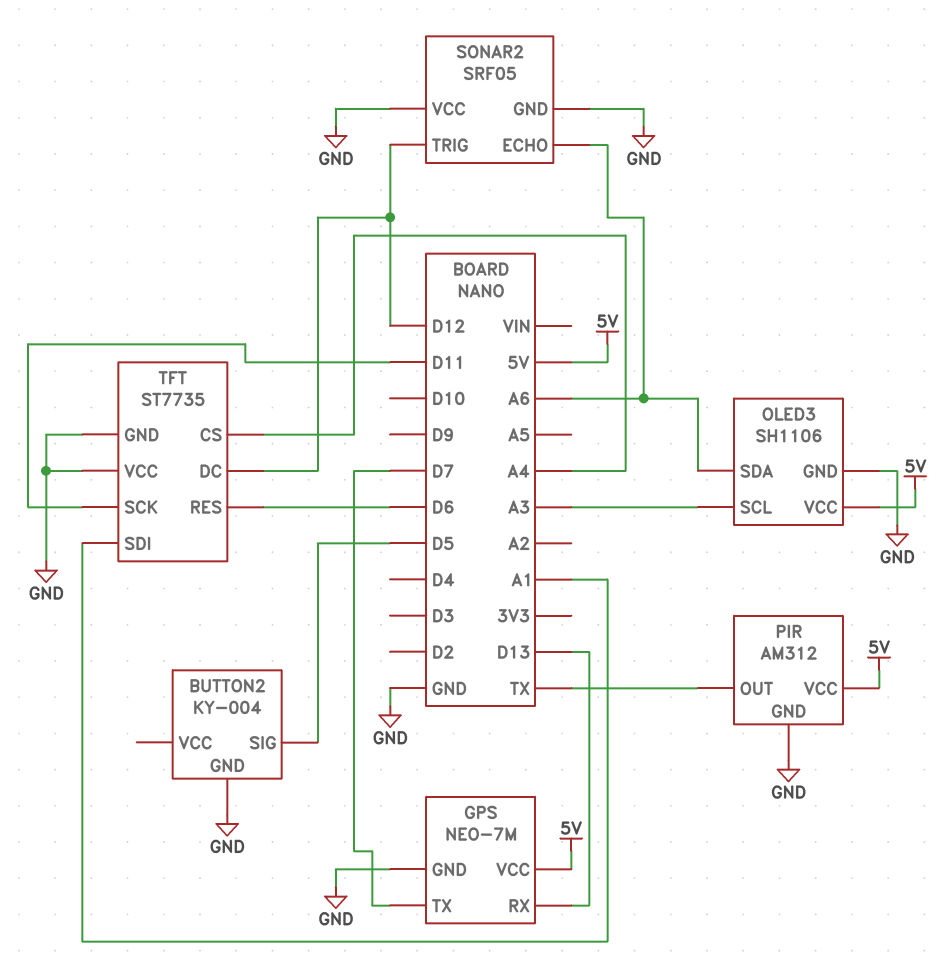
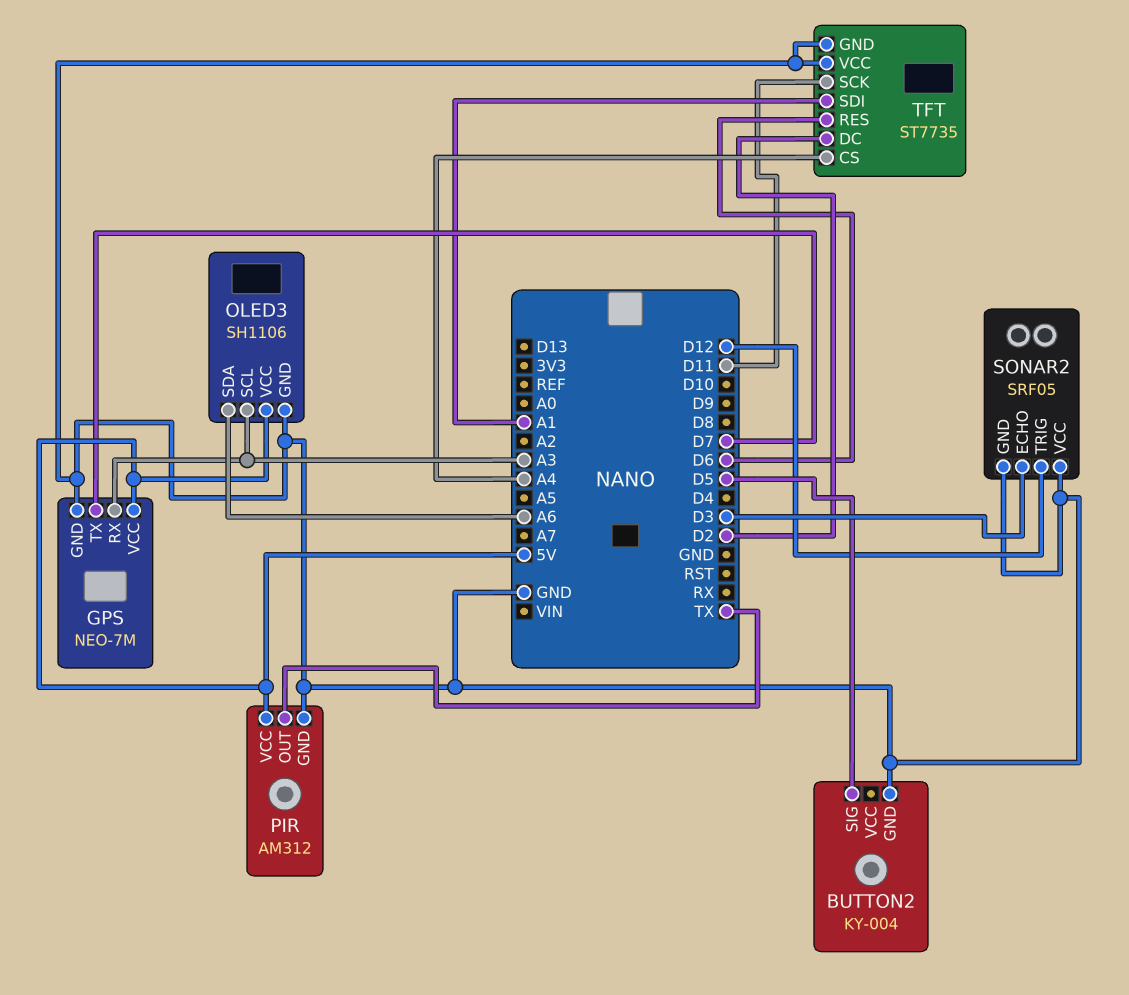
GPS pin RX: D13 -> A3
SONAR2 pin ECHO: A6 -> D3
TFT pin DC: D12 -> D2

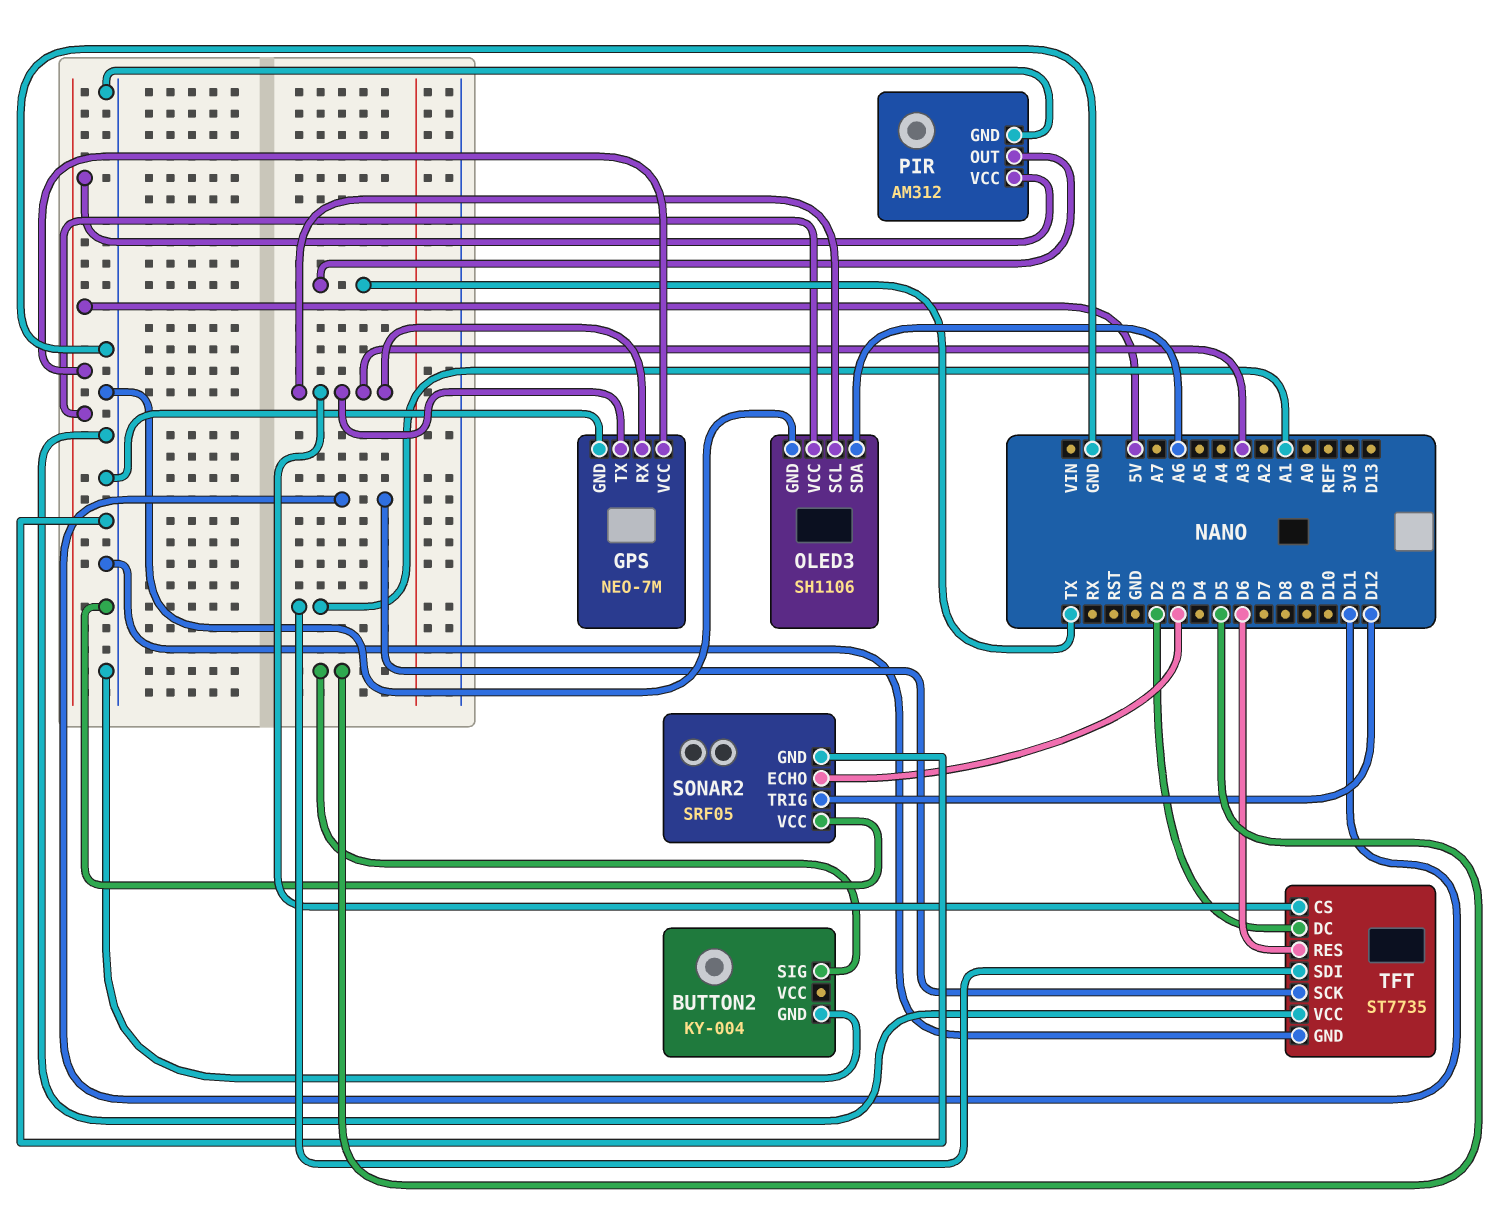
GPS pin TX: D7 -> A3
TFT pin CS: A4 -> A3

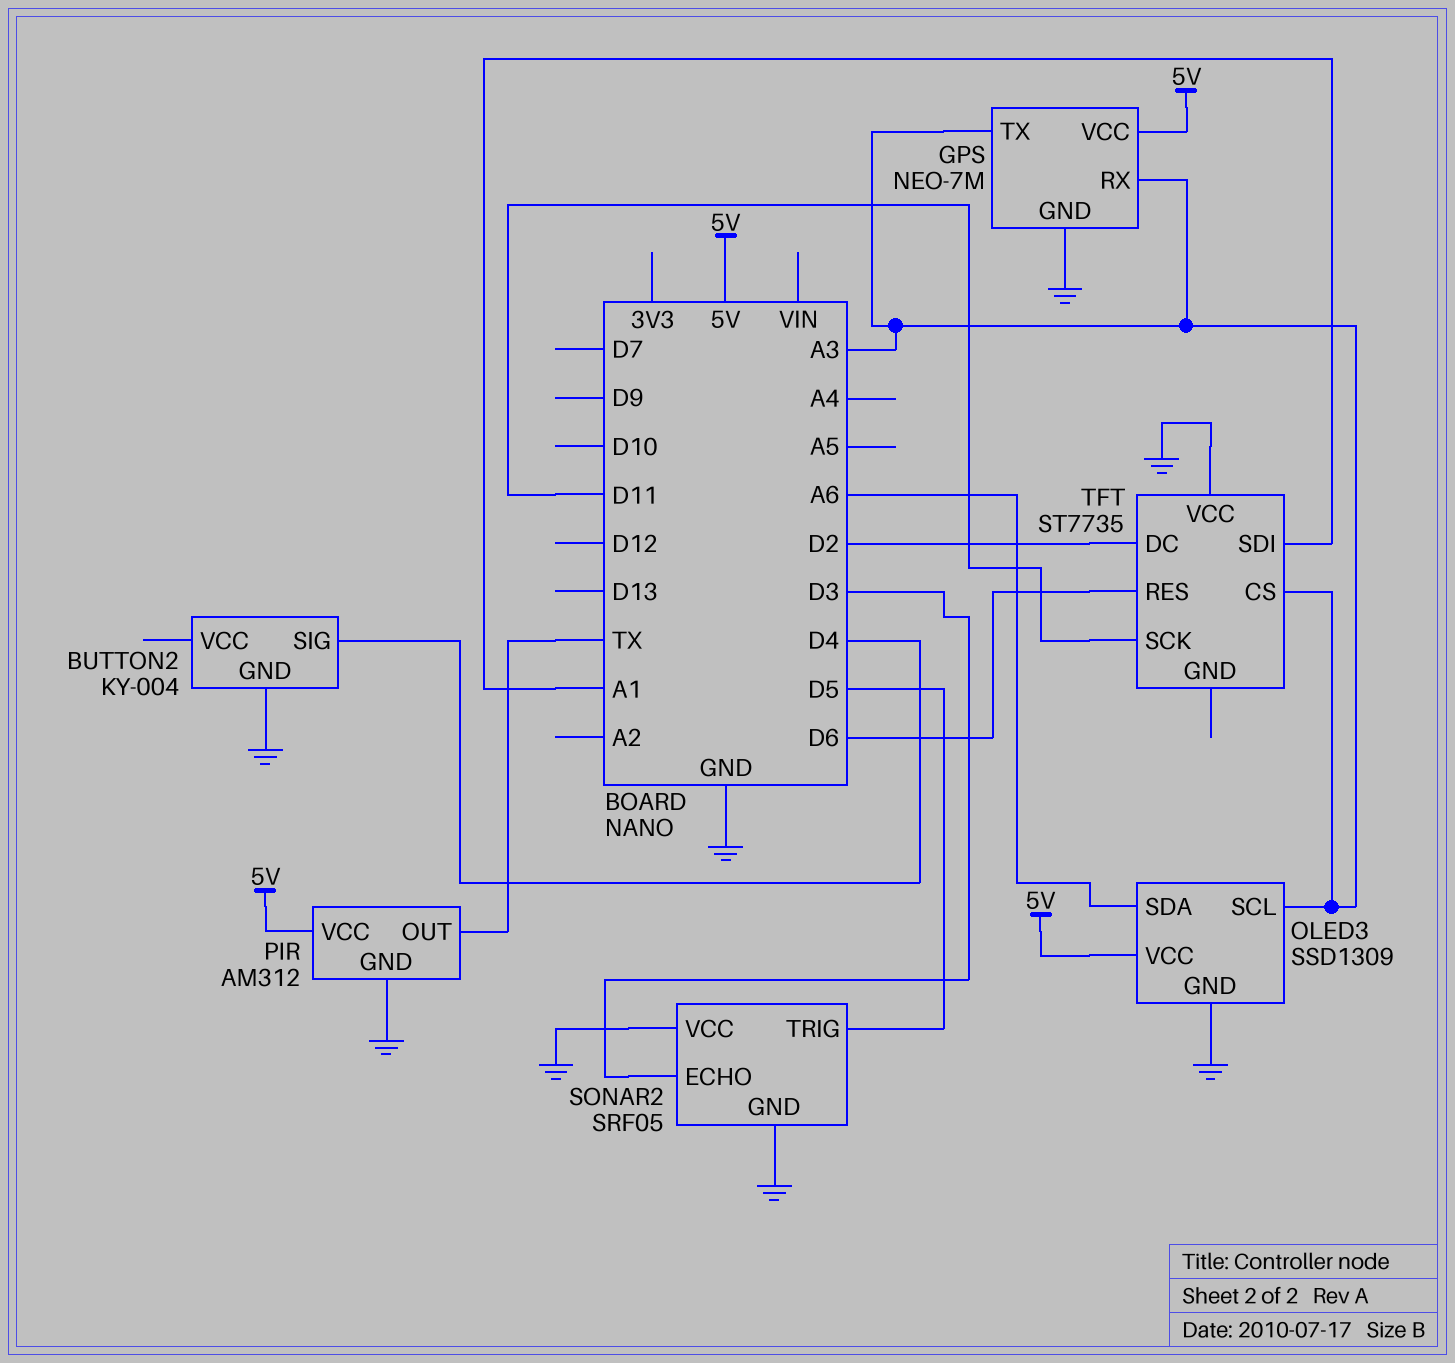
BUTTON2 pin SIG: D5 -> D4
OLED3: SH1106 -> SSD1309
SONAR2 pin TRIG: D12 -> D5
TFT pin GND: GND -> none

